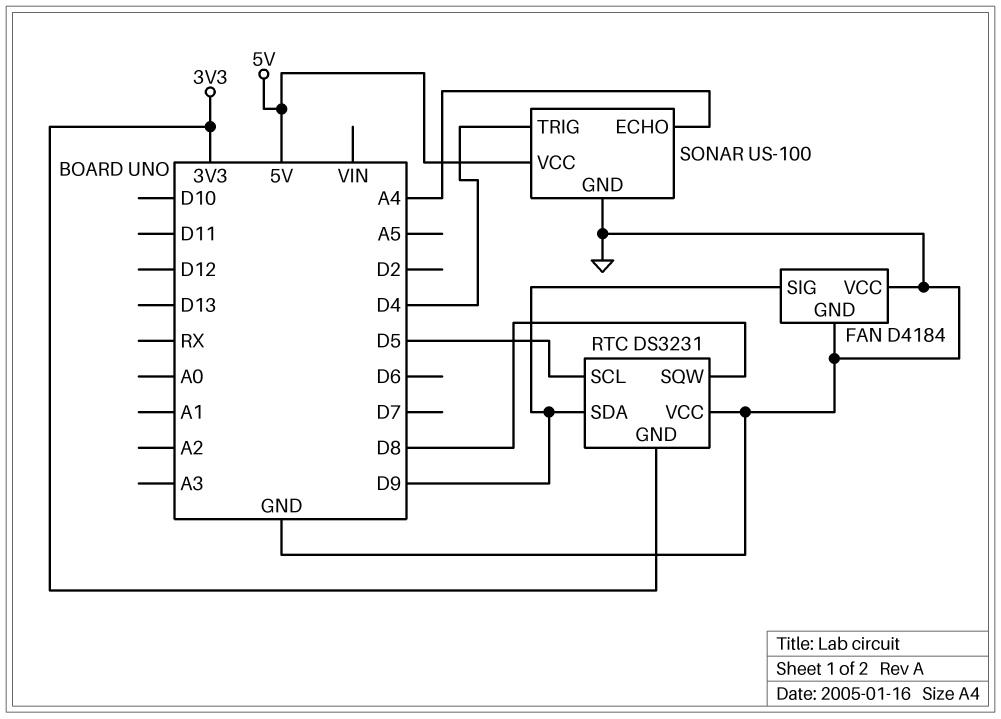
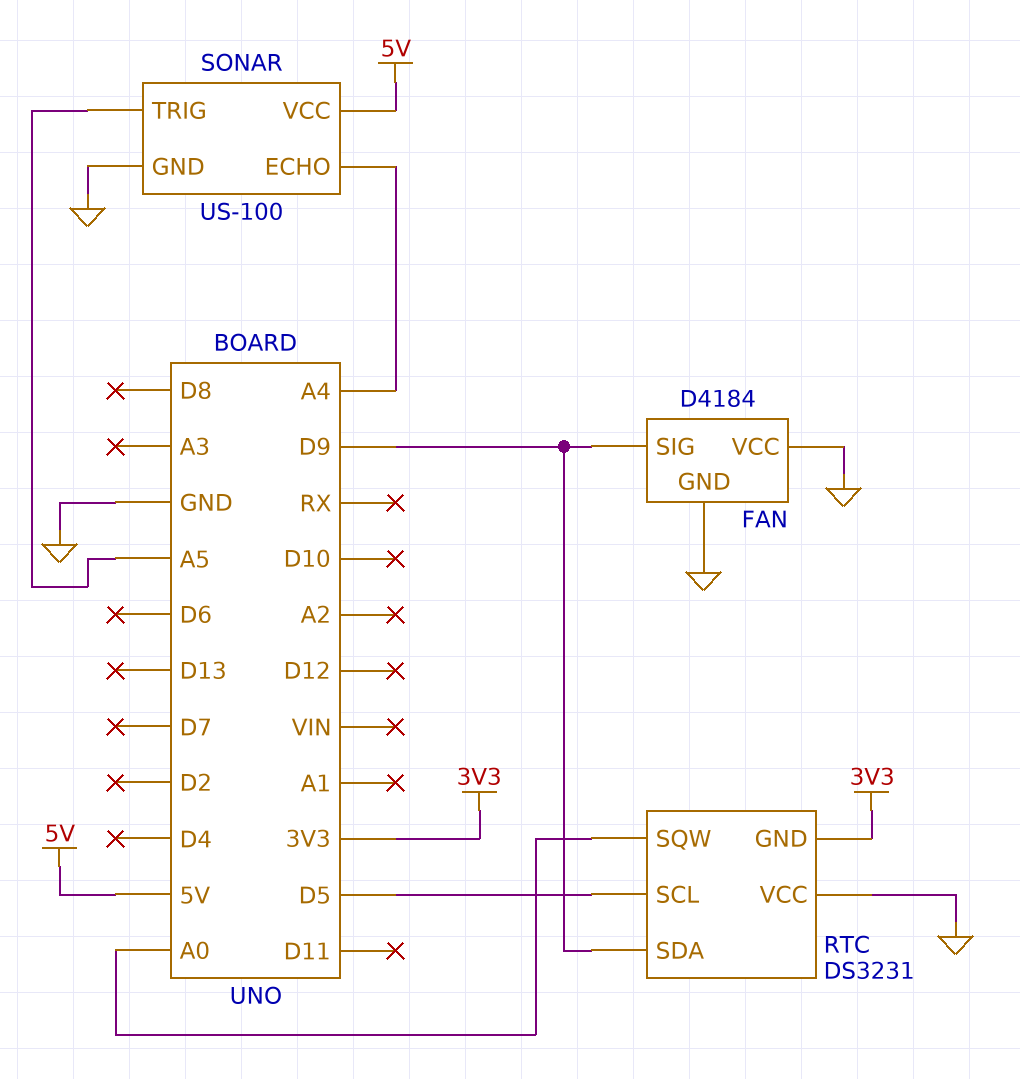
RTC pin SQW: D8 -> A0
SONAR pin TRIG: D4 -> A5

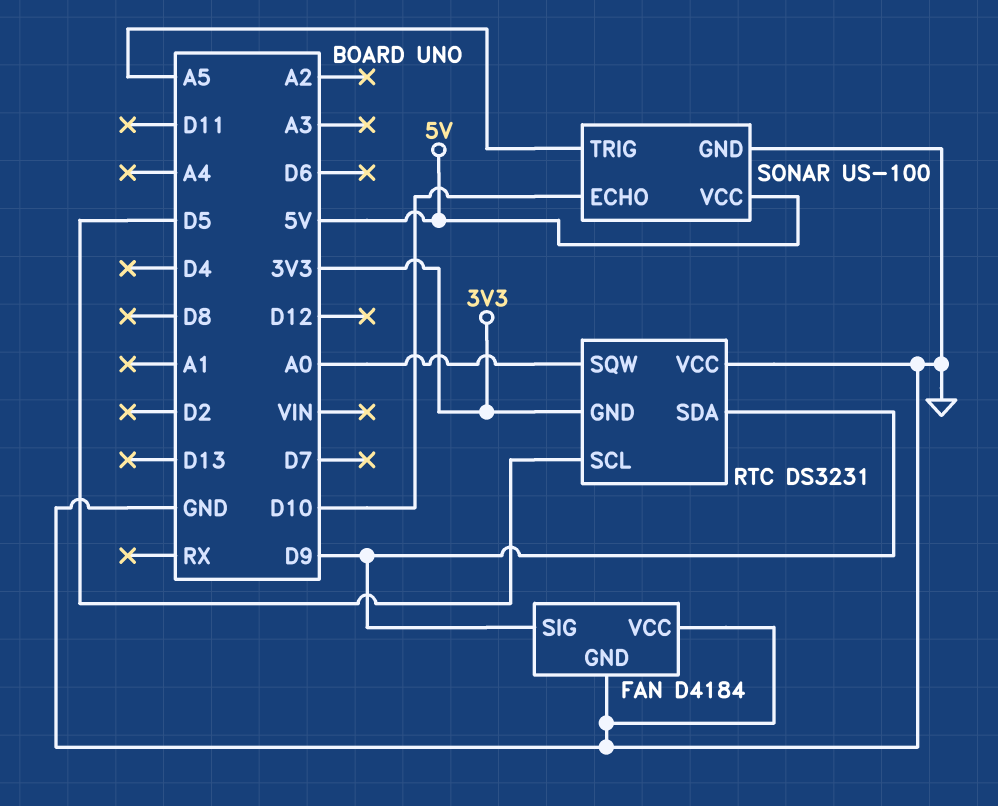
SONAR pin ECHO: A4 -> D10

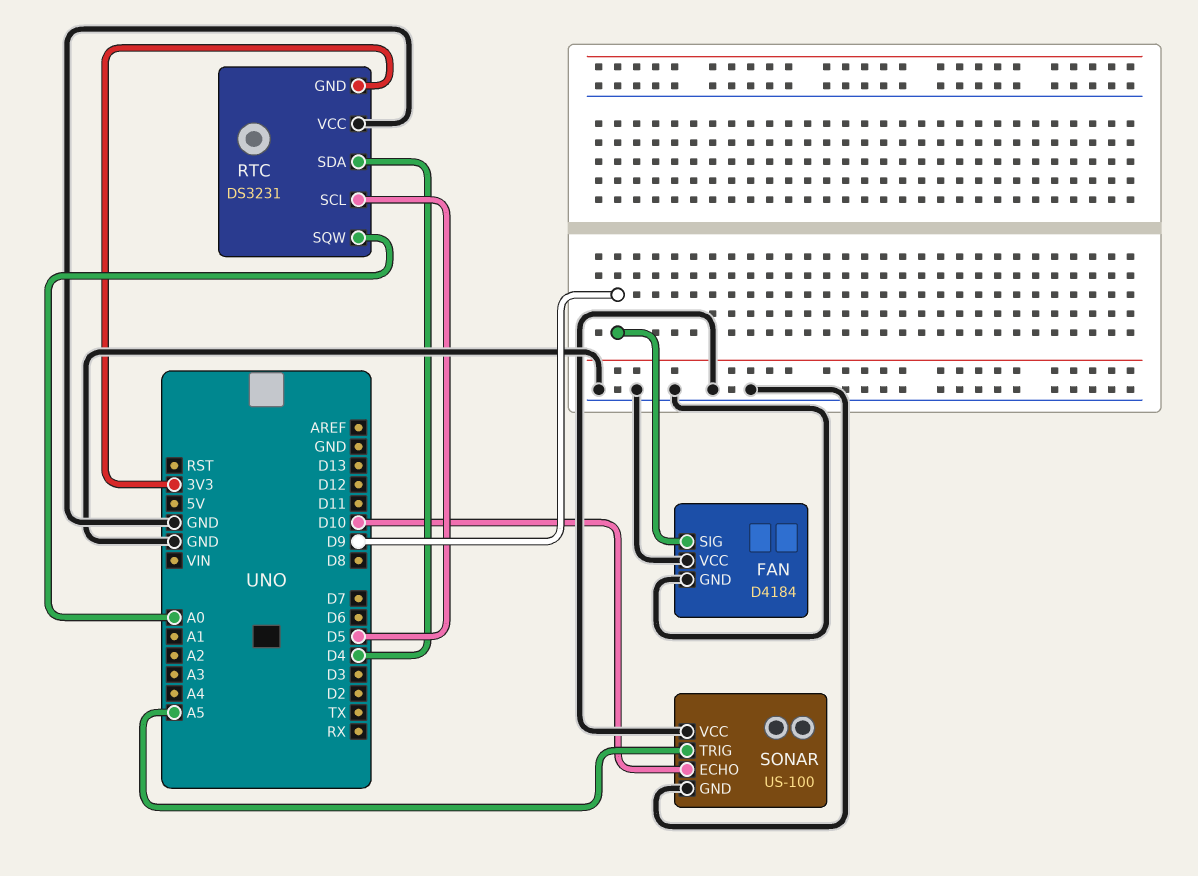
RTC pin SDA: D9 -> D4
SONAR pin VCC: 5V -> GND

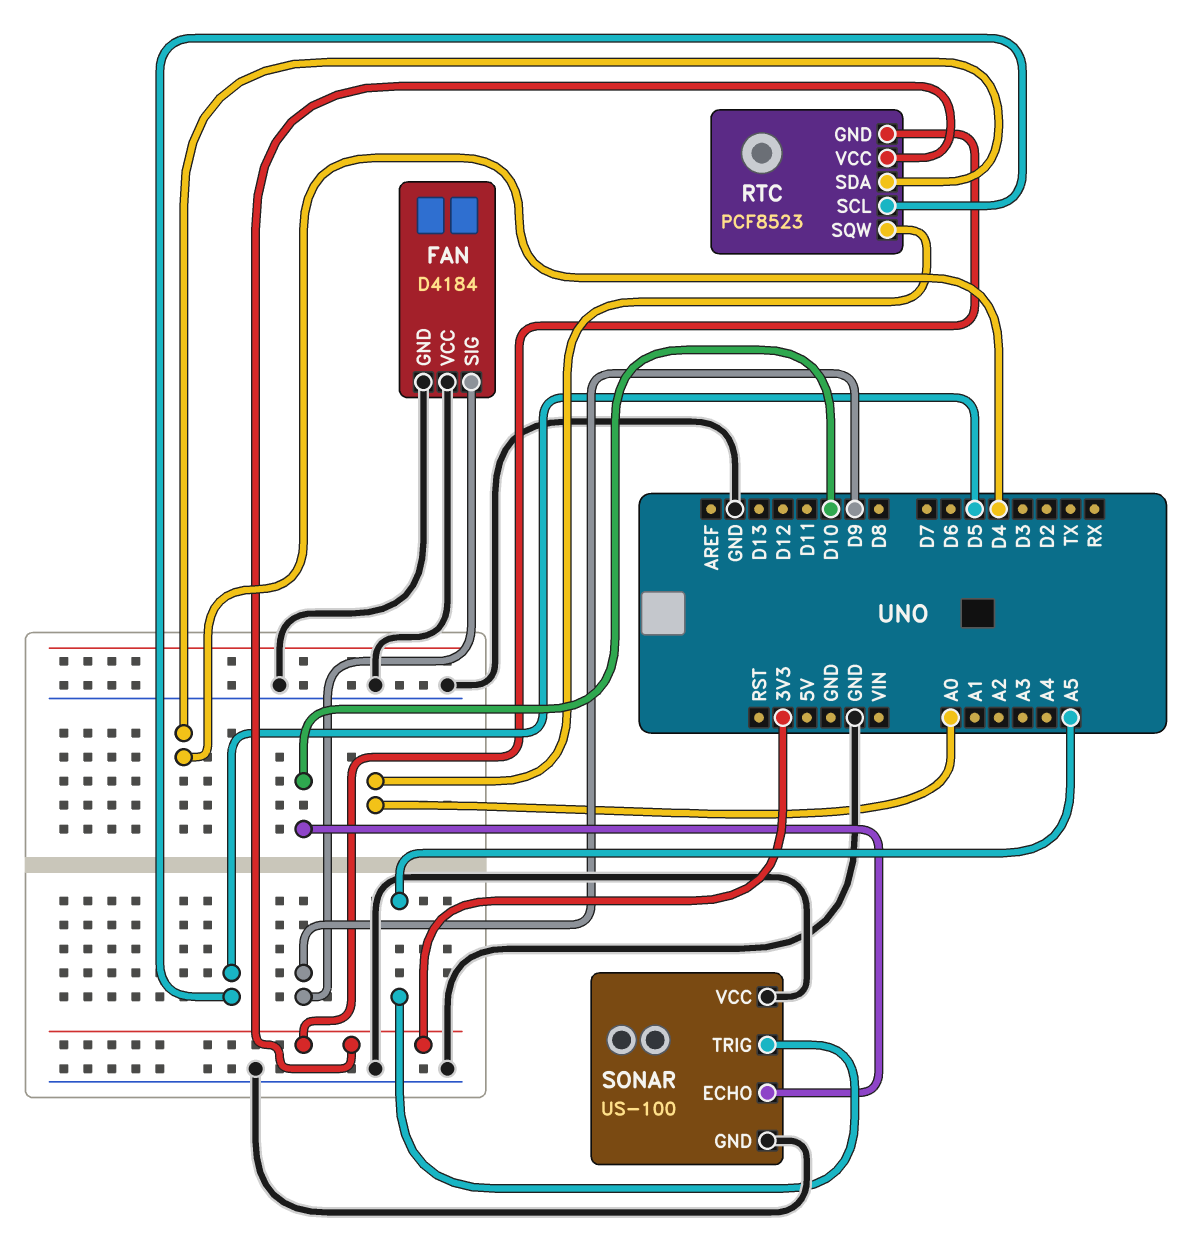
RTC: DS3231 -> PCF8523
RTC pin VCC: GND -> 3V3

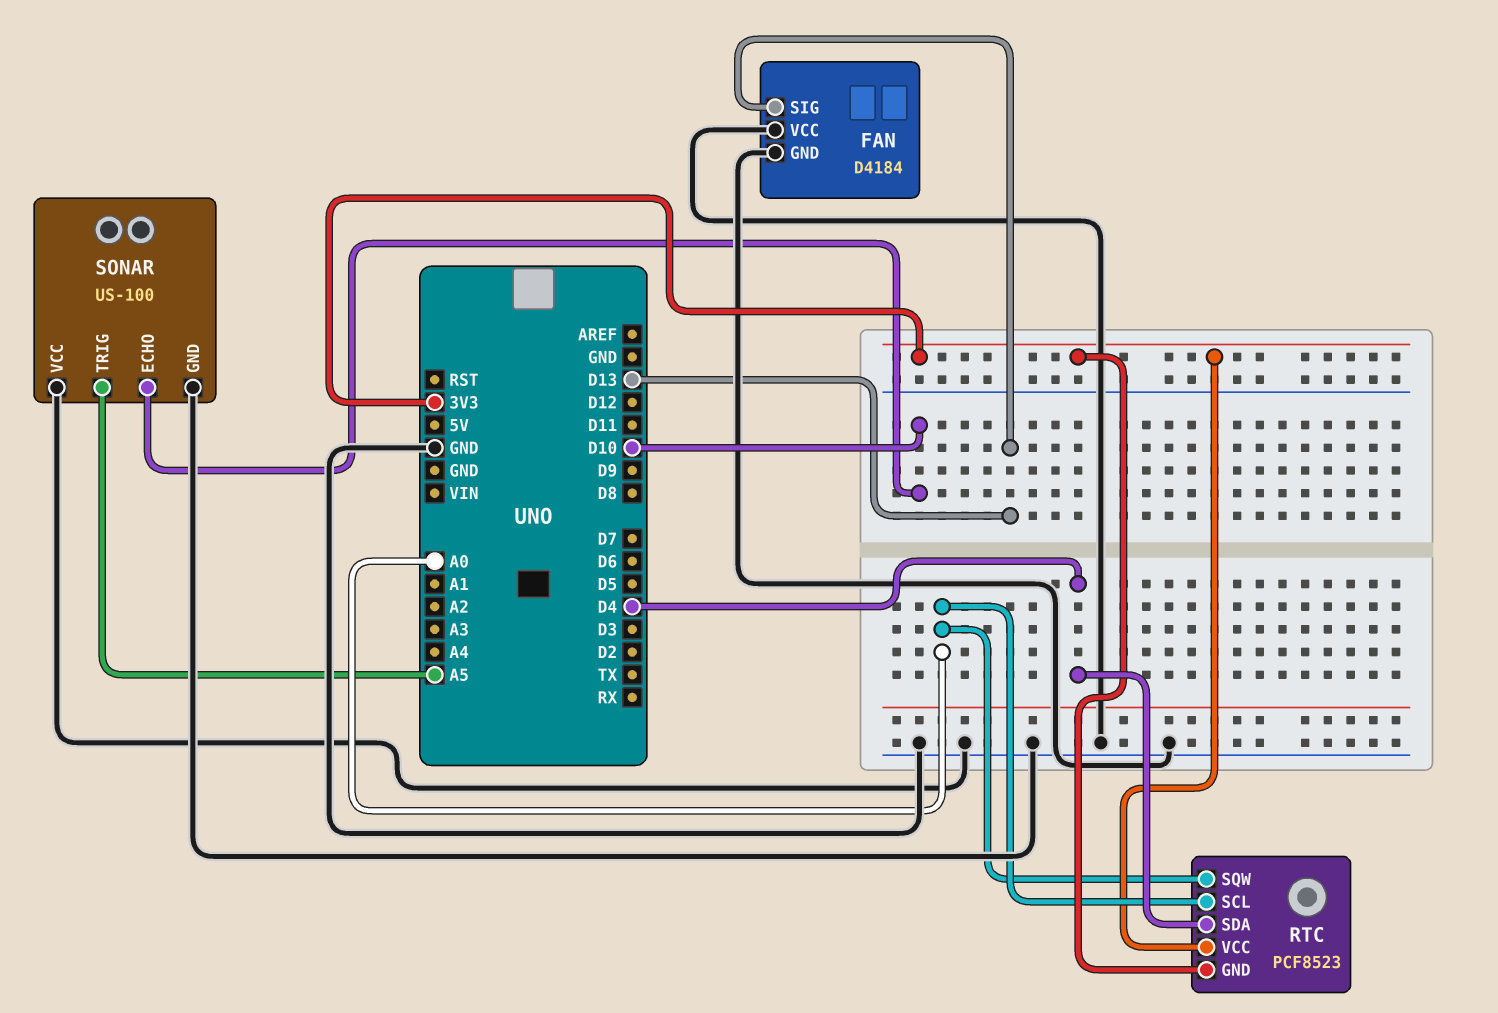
FAN pin SIG: D9 -> D13
RTC pin SCL: D5 -> A0

